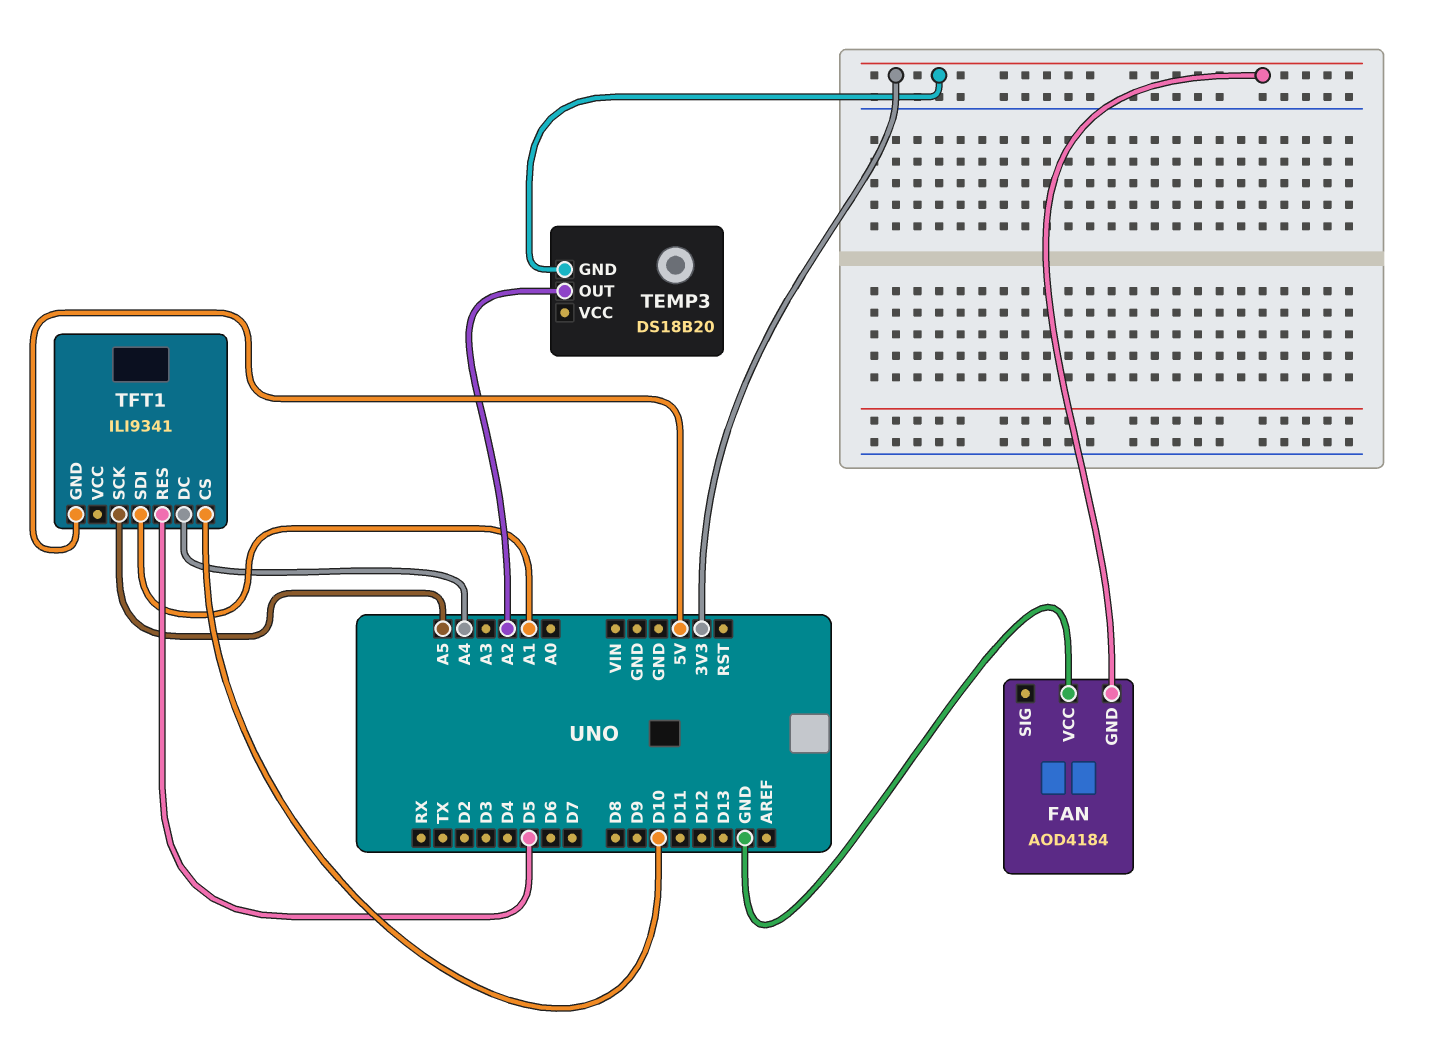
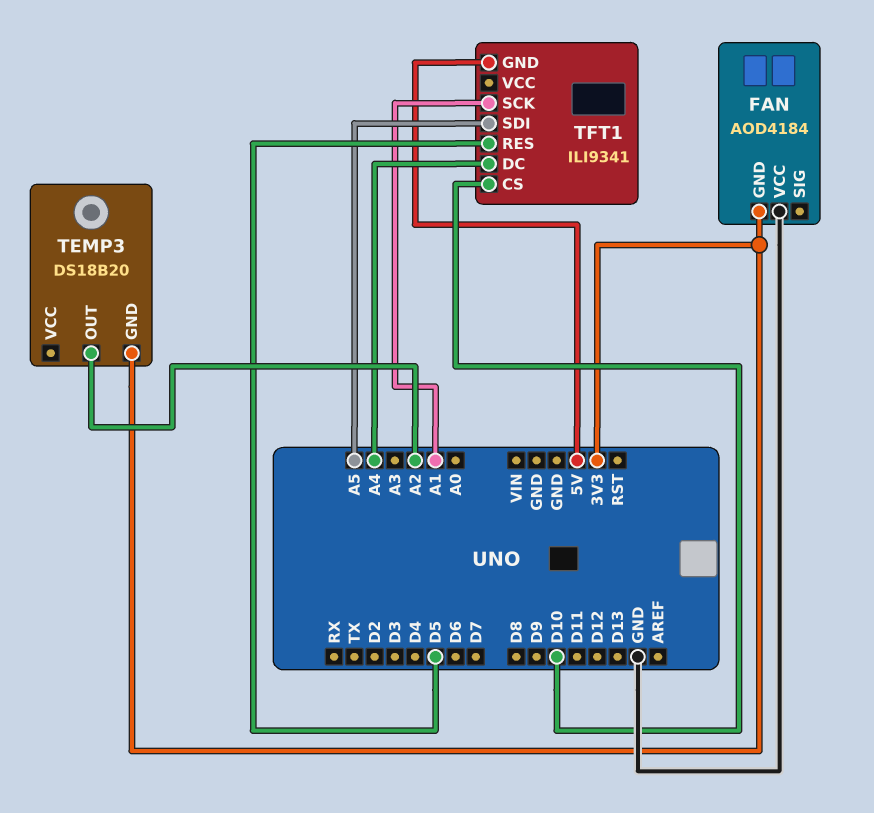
TFT1 pin SCK: A5 -> A1
TFT1 pin SDI: A1 -> A5

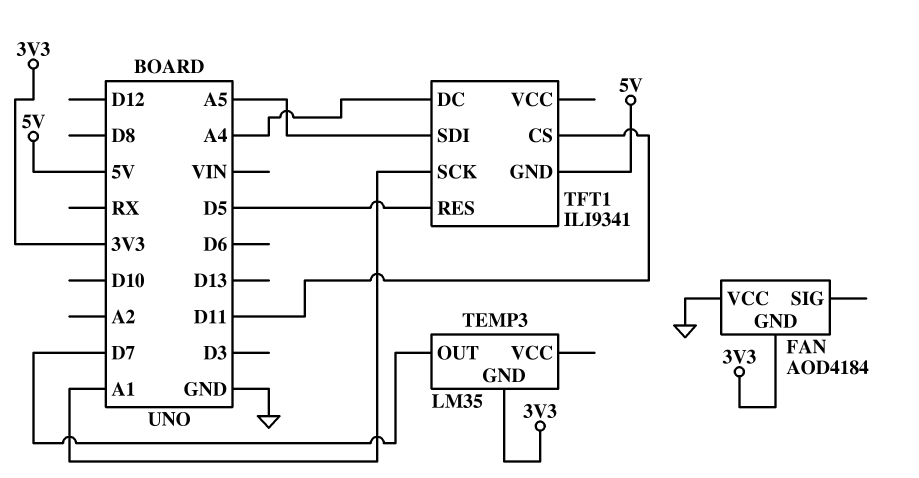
TEMP3: DS18B20 -> LM35
TEMP3 pin OUT: A2 -> D7
TFT1 pin CS: D10 -> D11

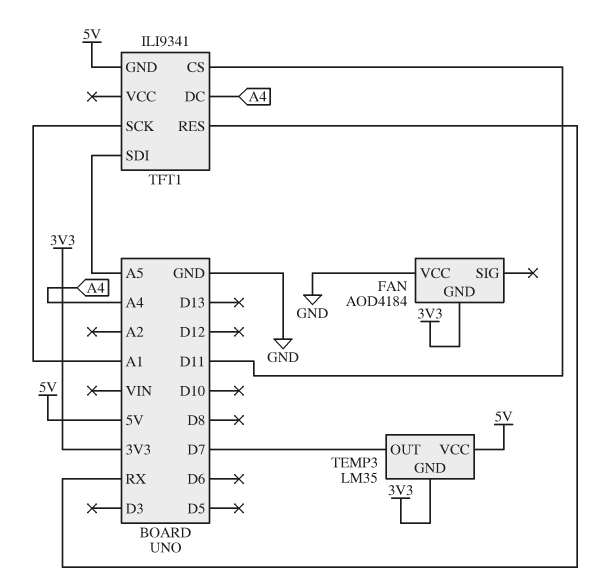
TEMP3 pin VCC: none -> 5V
TFT1 pin RES: D5 -> RX

